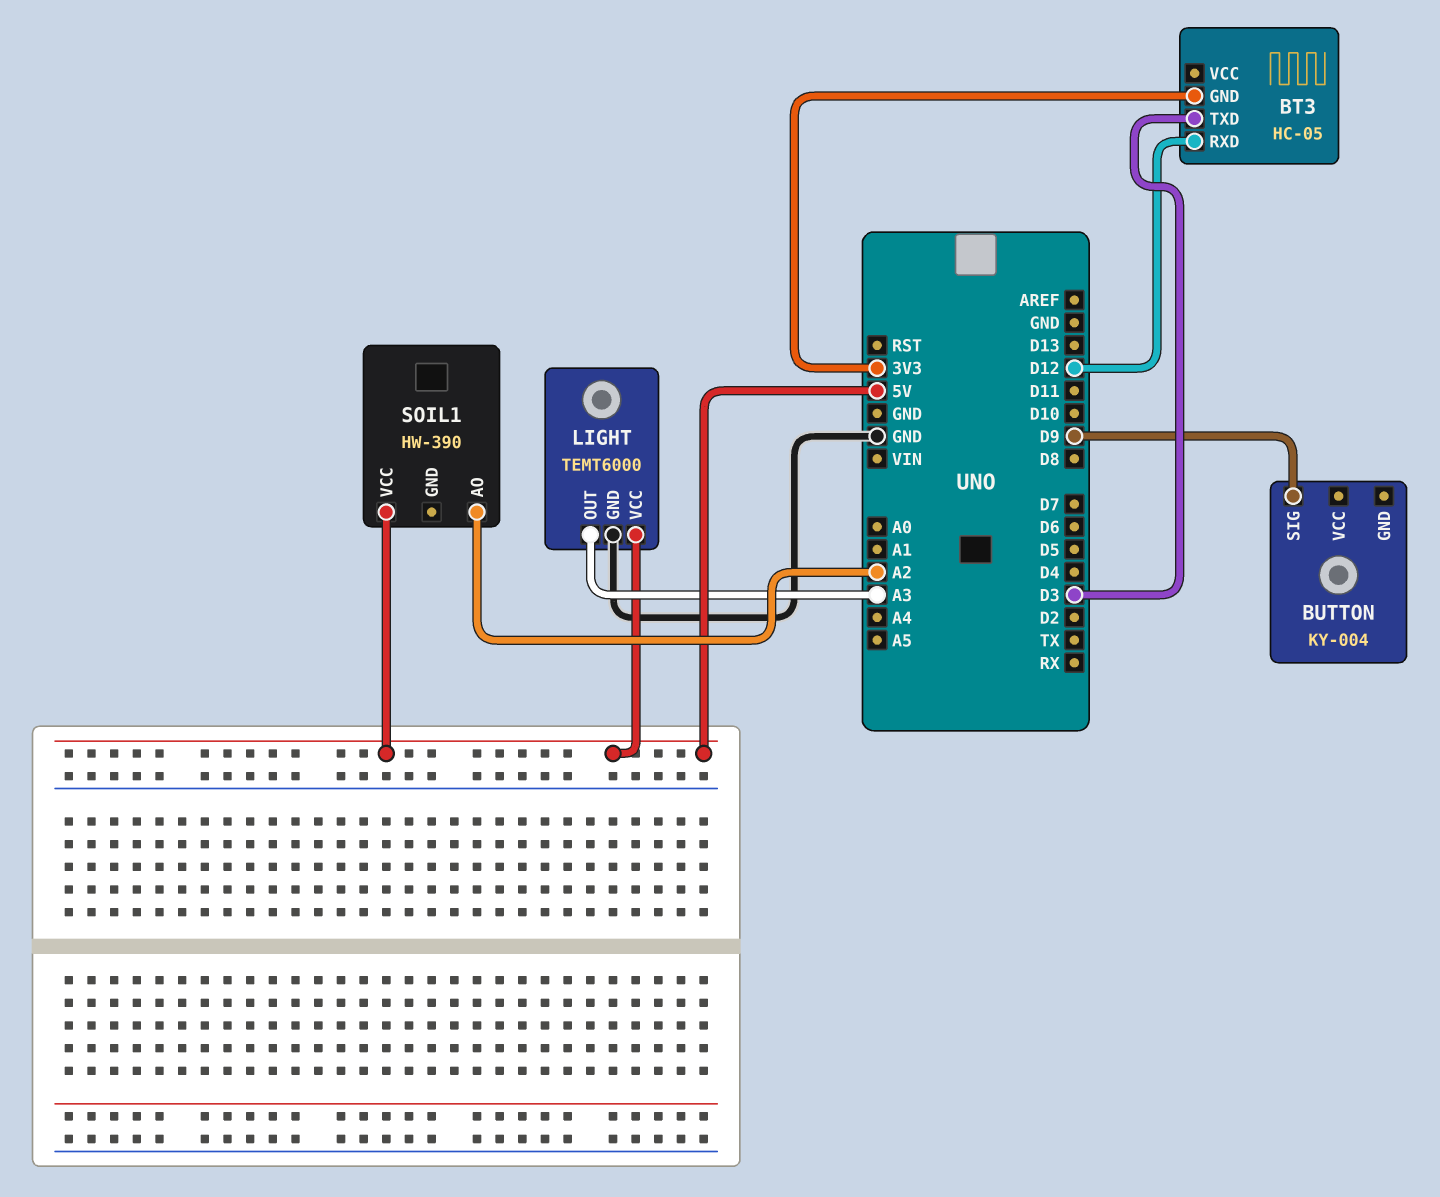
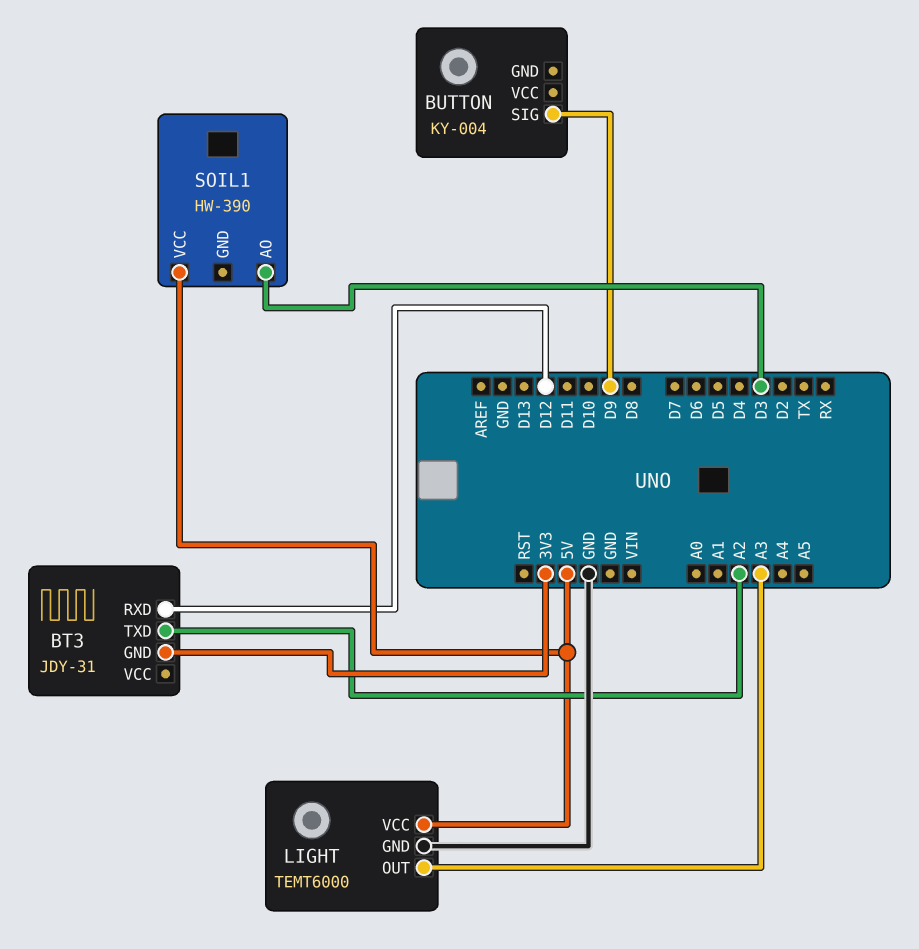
BT3: HC-05 -> JDY-31
BT3 pin TXD: D3 -> A2
SOIL1 pin AO: A2 -> D3

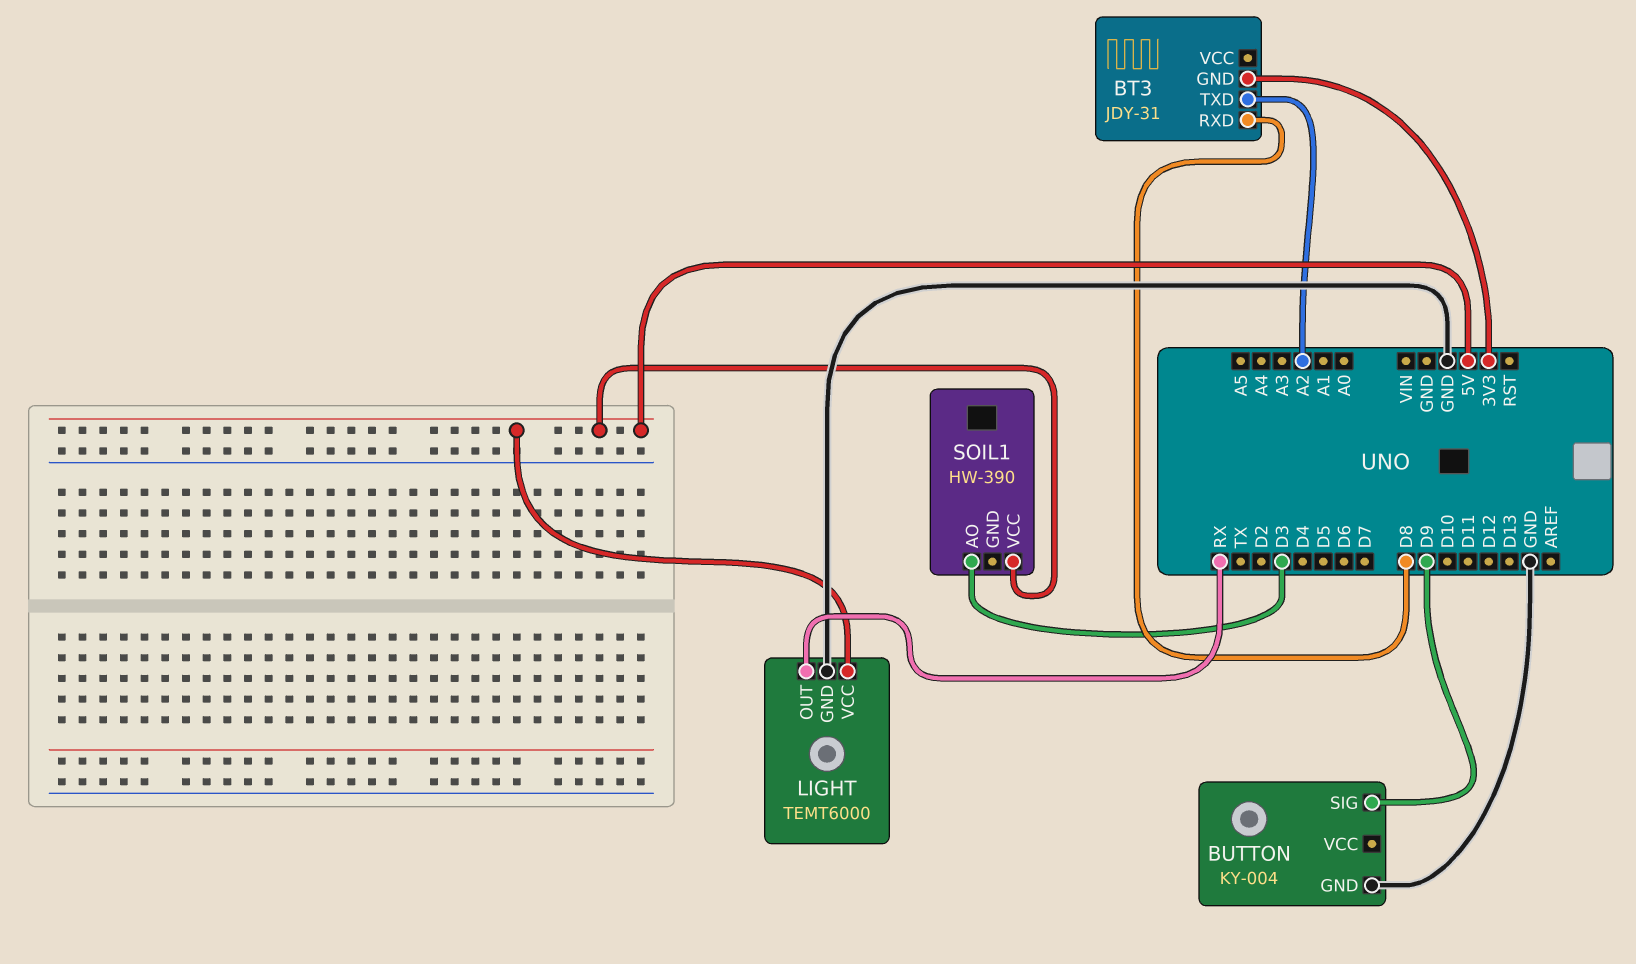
BT3 pin RXD: D12 -> D8
BUTTON pin GND: none -> GND
LIGHT pin OUT: A3 -> RX

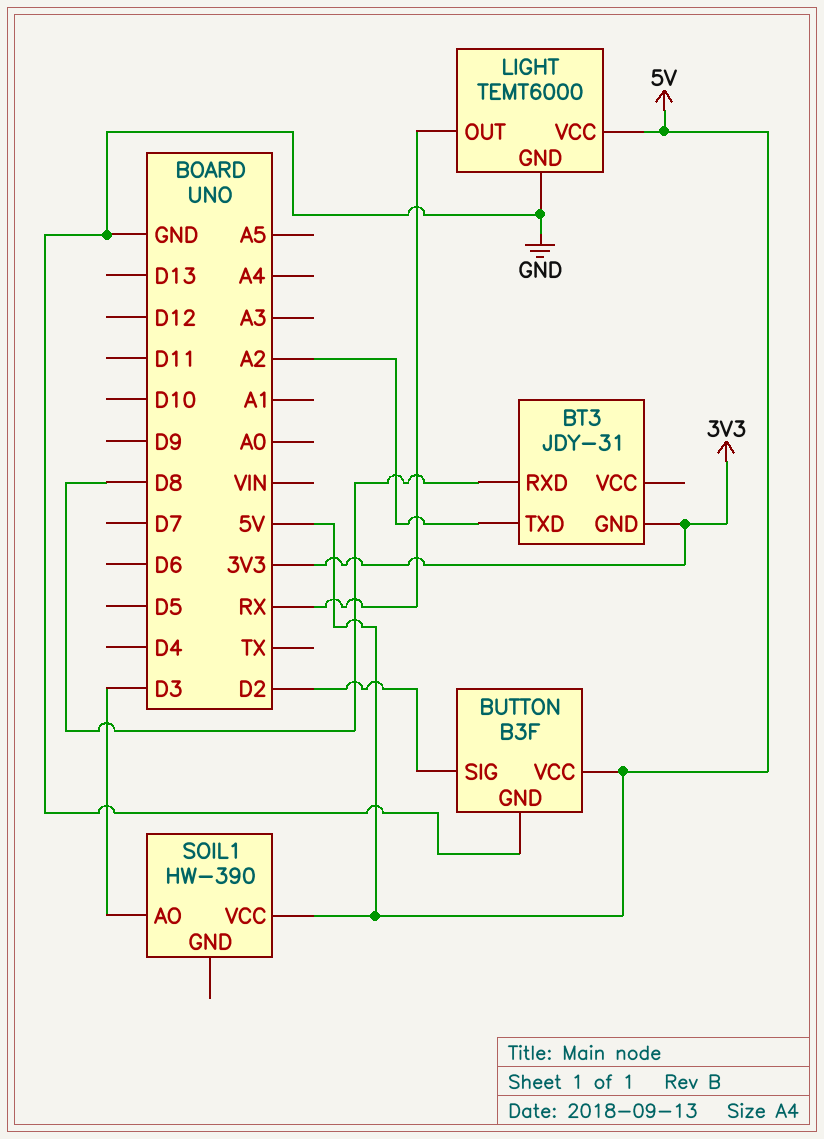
BUTTON: KY-004 -> B3F
BUTTON pin SIG: D9 -> D2
BUTTON pin VCC: none -> 5V

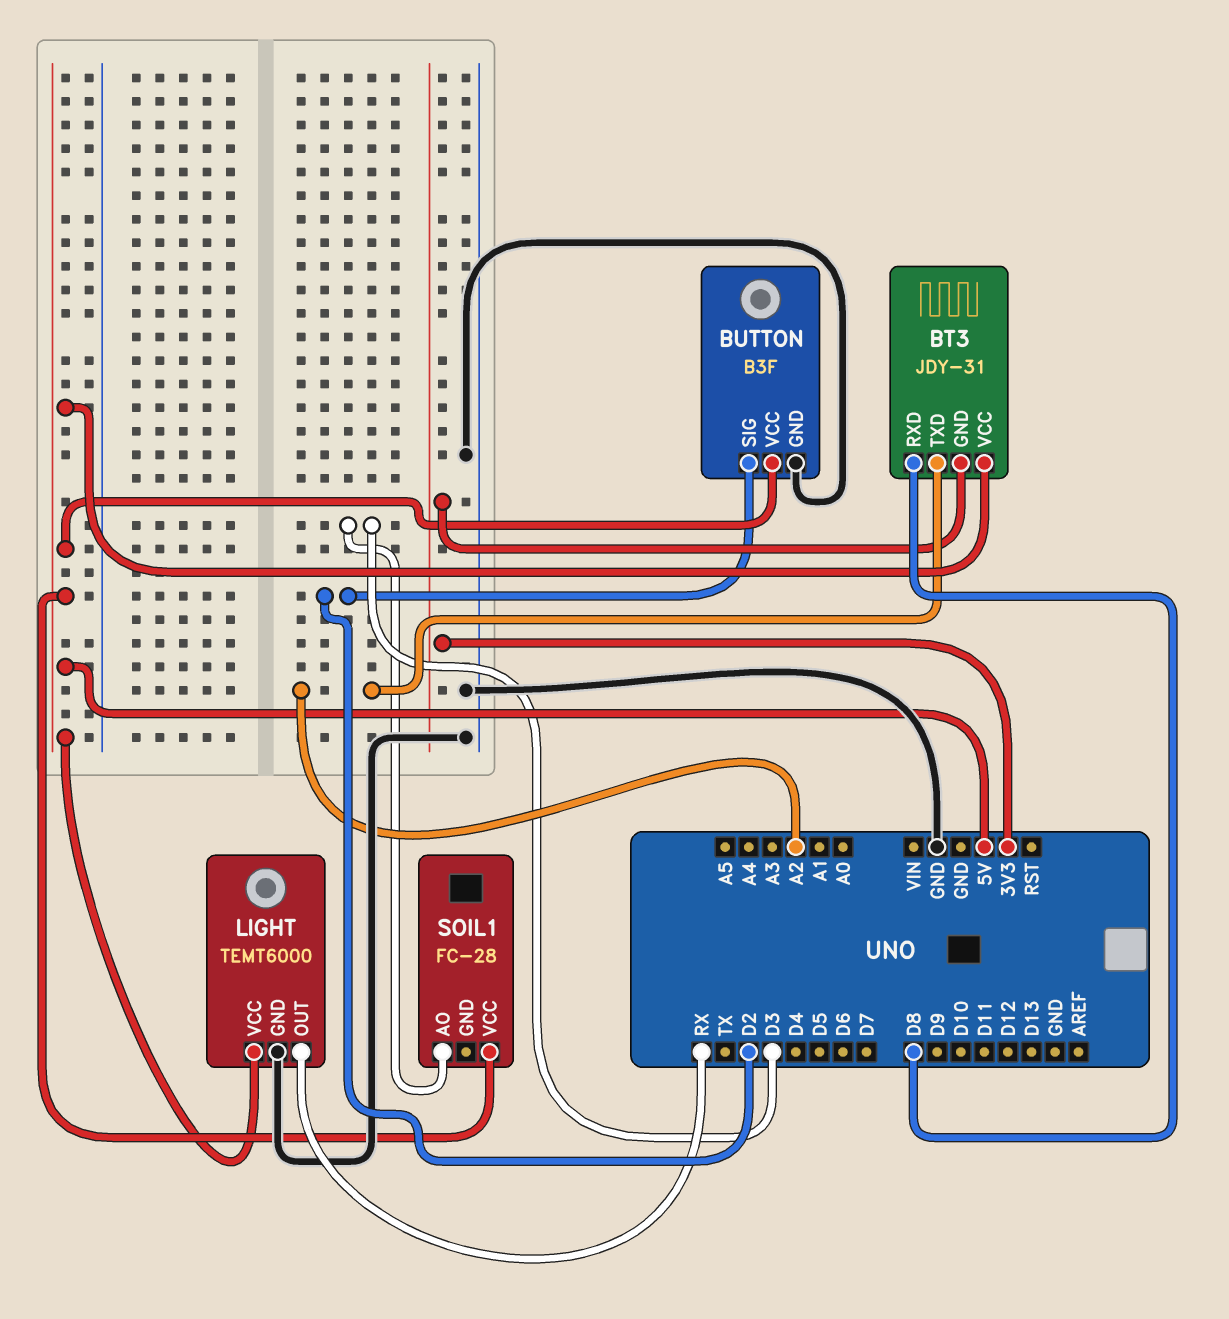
BT3 pin VCC: none -> 5V
SOIL1: HW-390 -> FC-28

